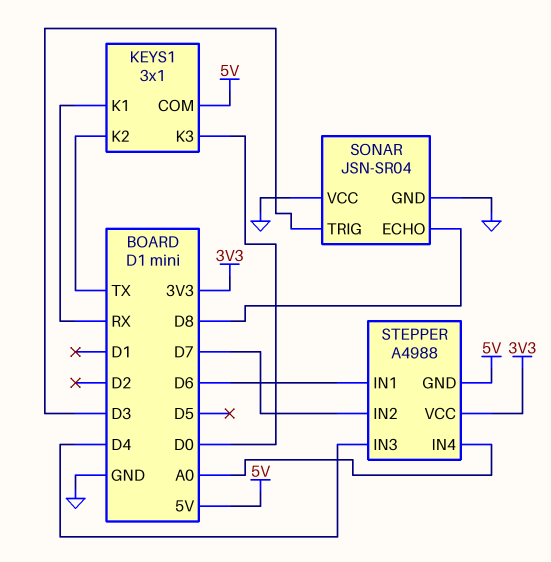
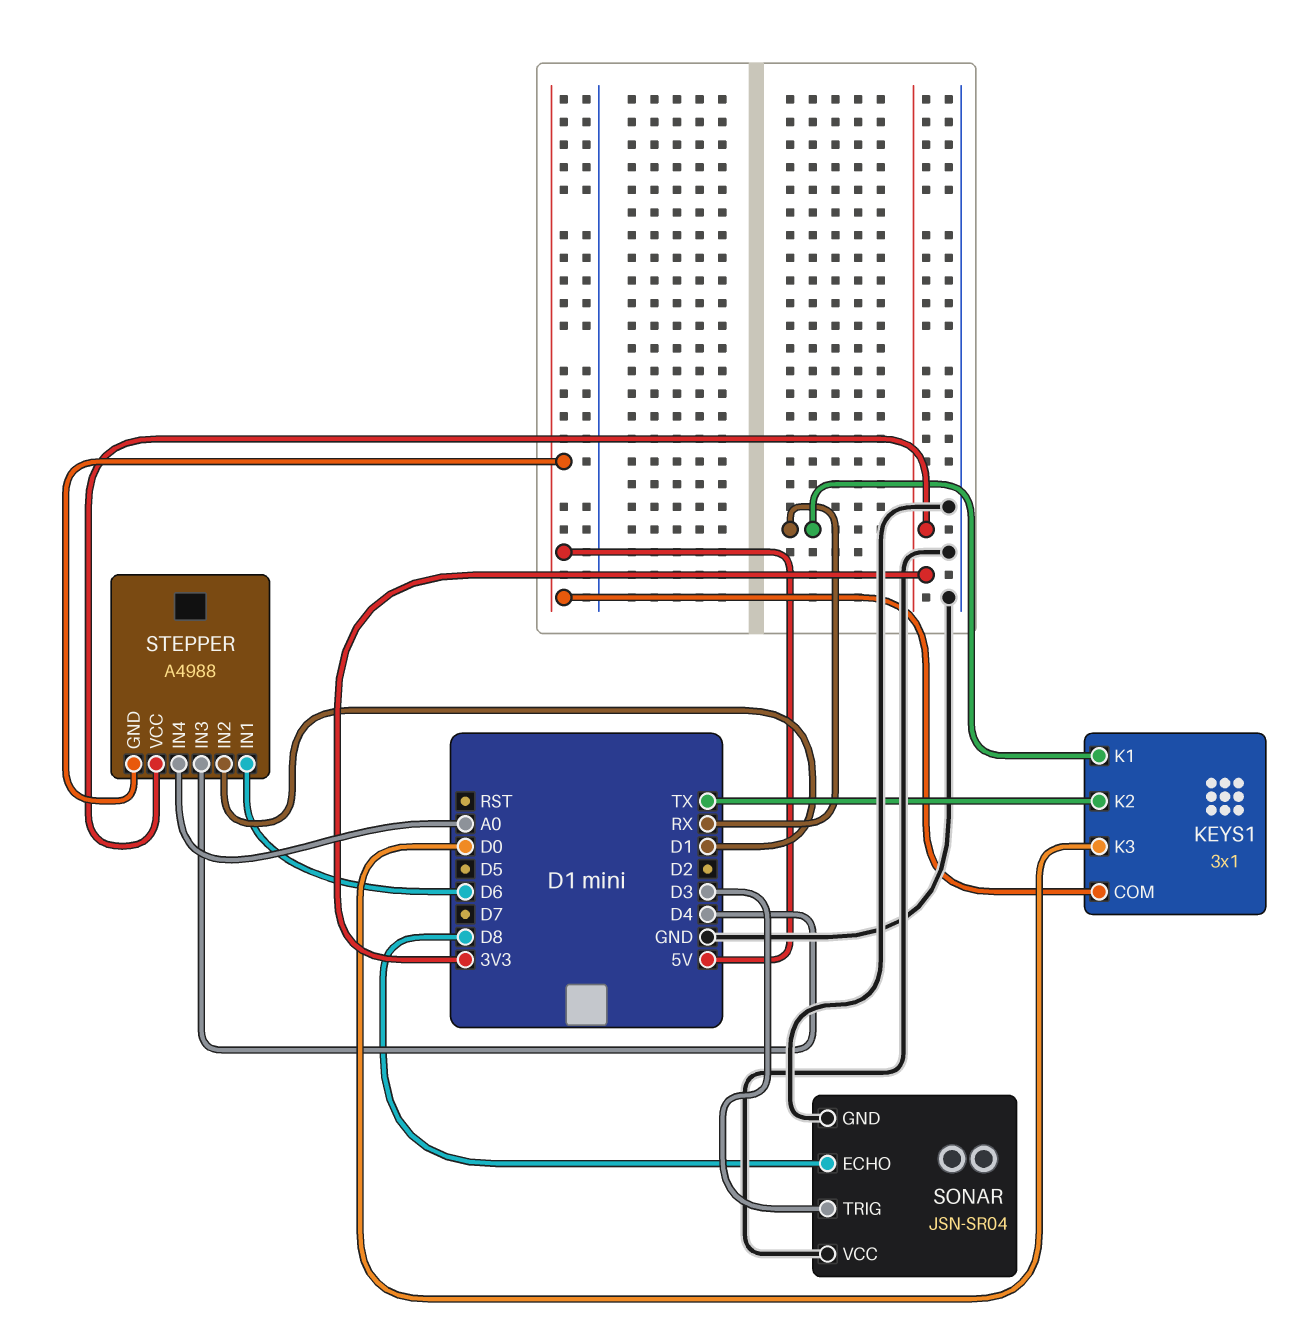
STEPPER pin IN2: D7 -> D1

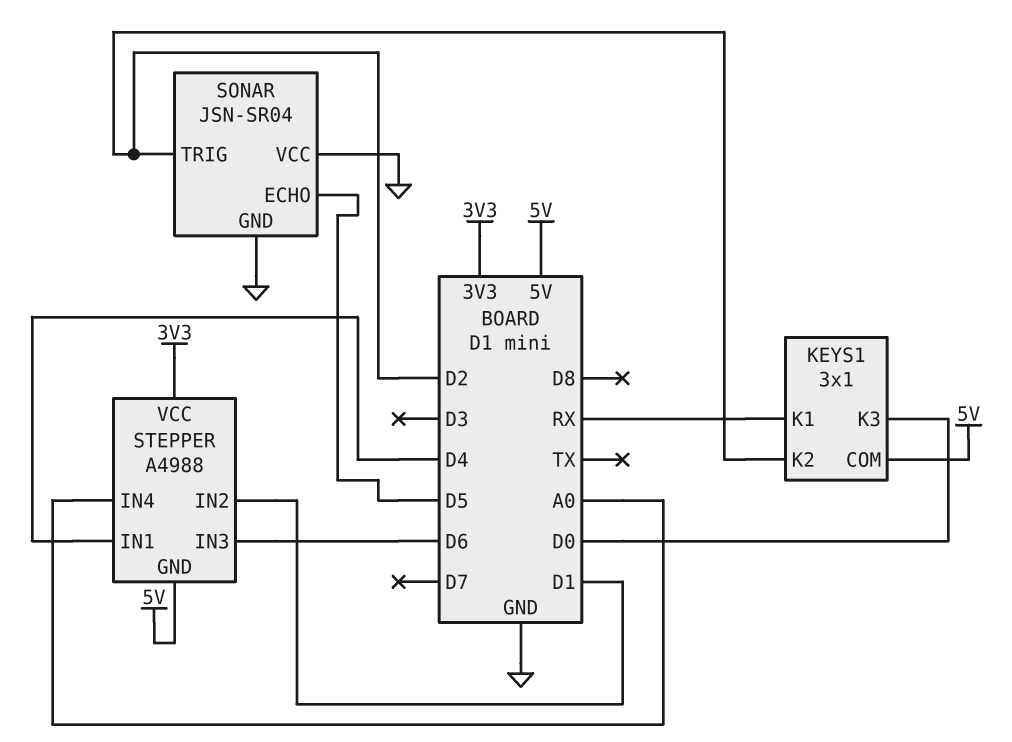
KEYS1 pin K2: TX -> D2
SONAR pin ECHO: D8 -> D5
SONAR pin TRIG: D3 -> D2
STEPPER pin IN1: D6 -> D4
STEPPER pin IN3: D4 -> D6

